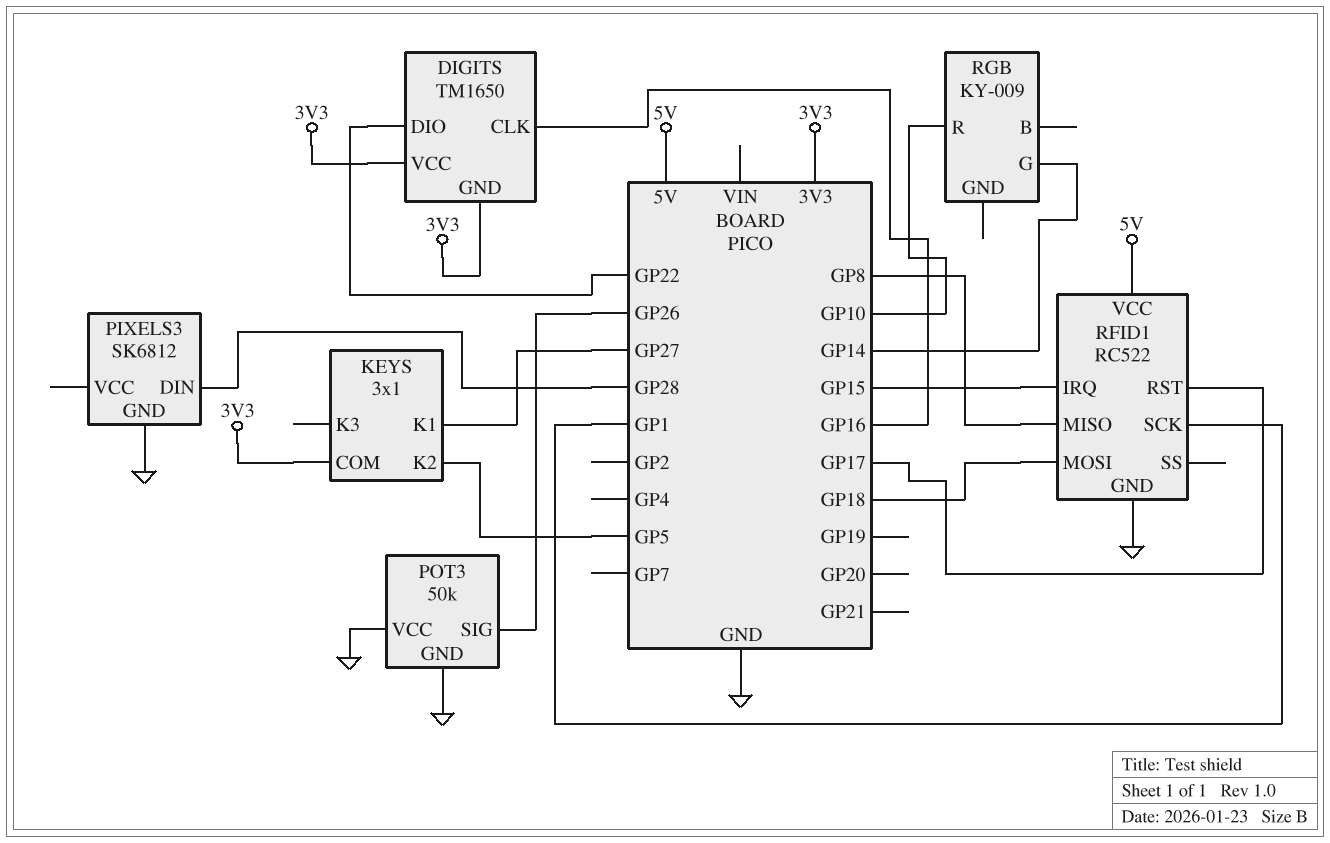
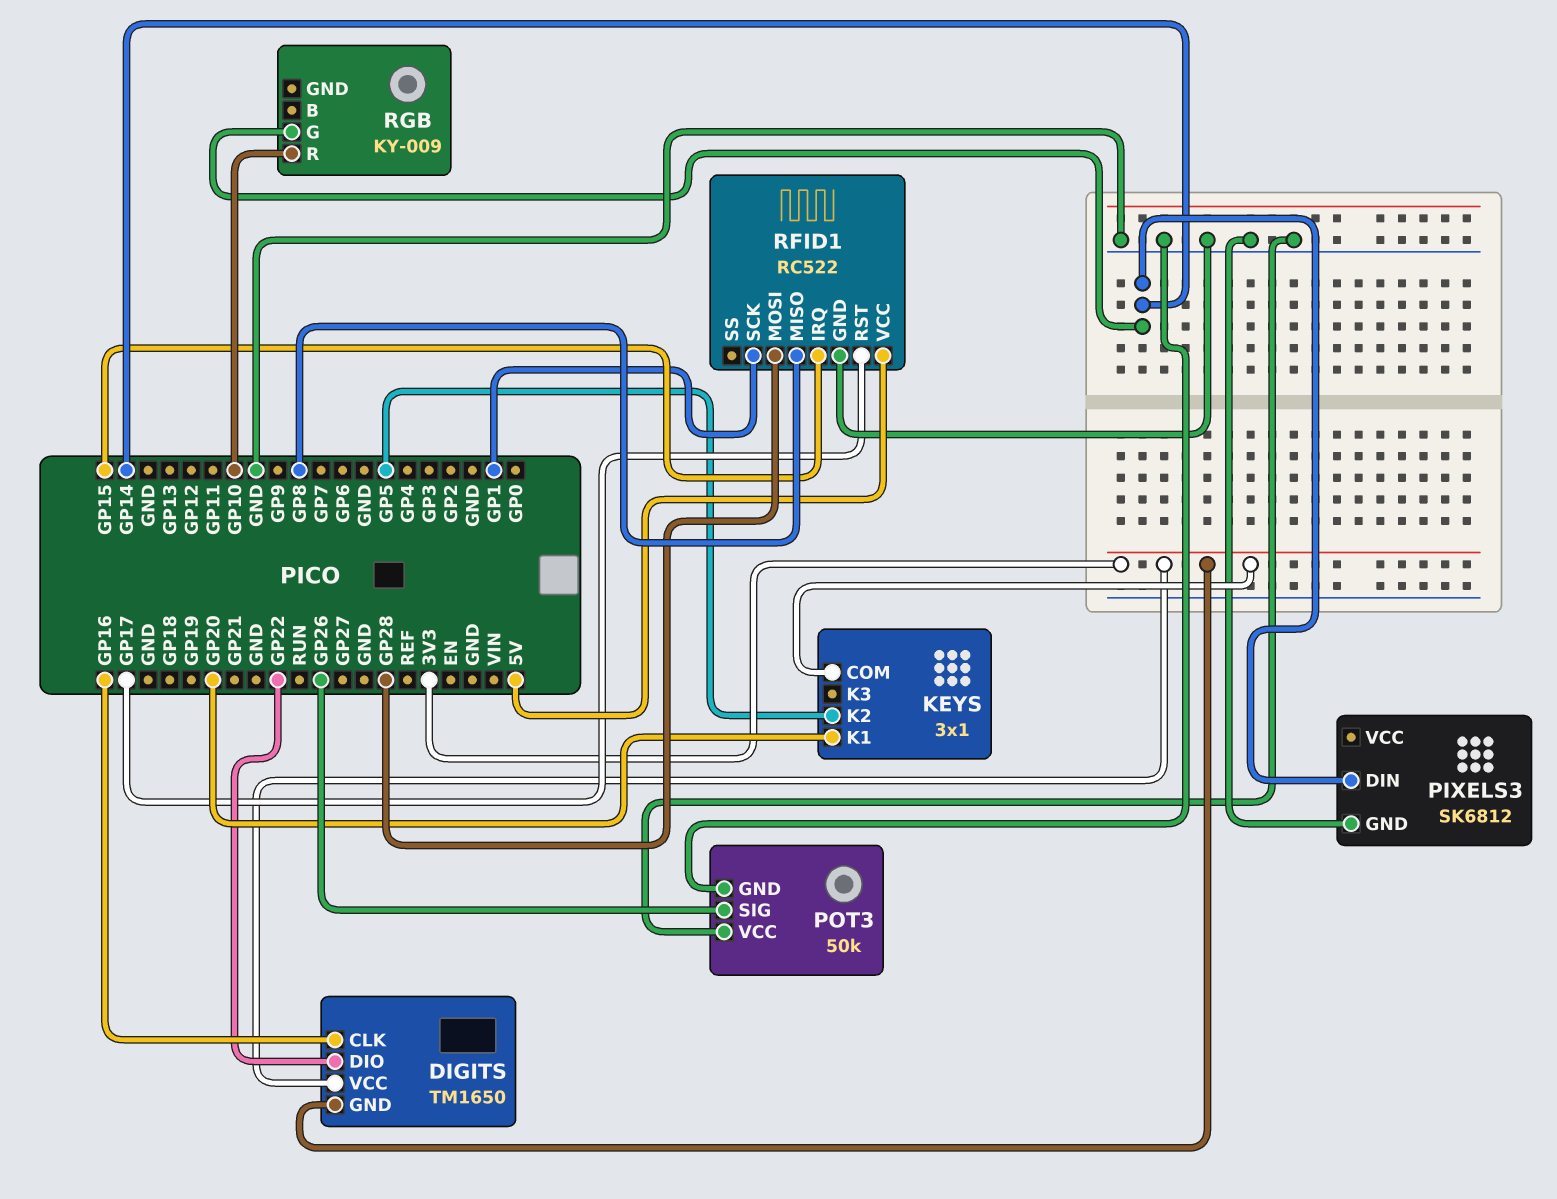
KEYS pin K1: GP27 -> GP20
PIXELS3 pin DIN: GP28 -> GP14
RFID1 pin MOSI: GP18 -> GP28

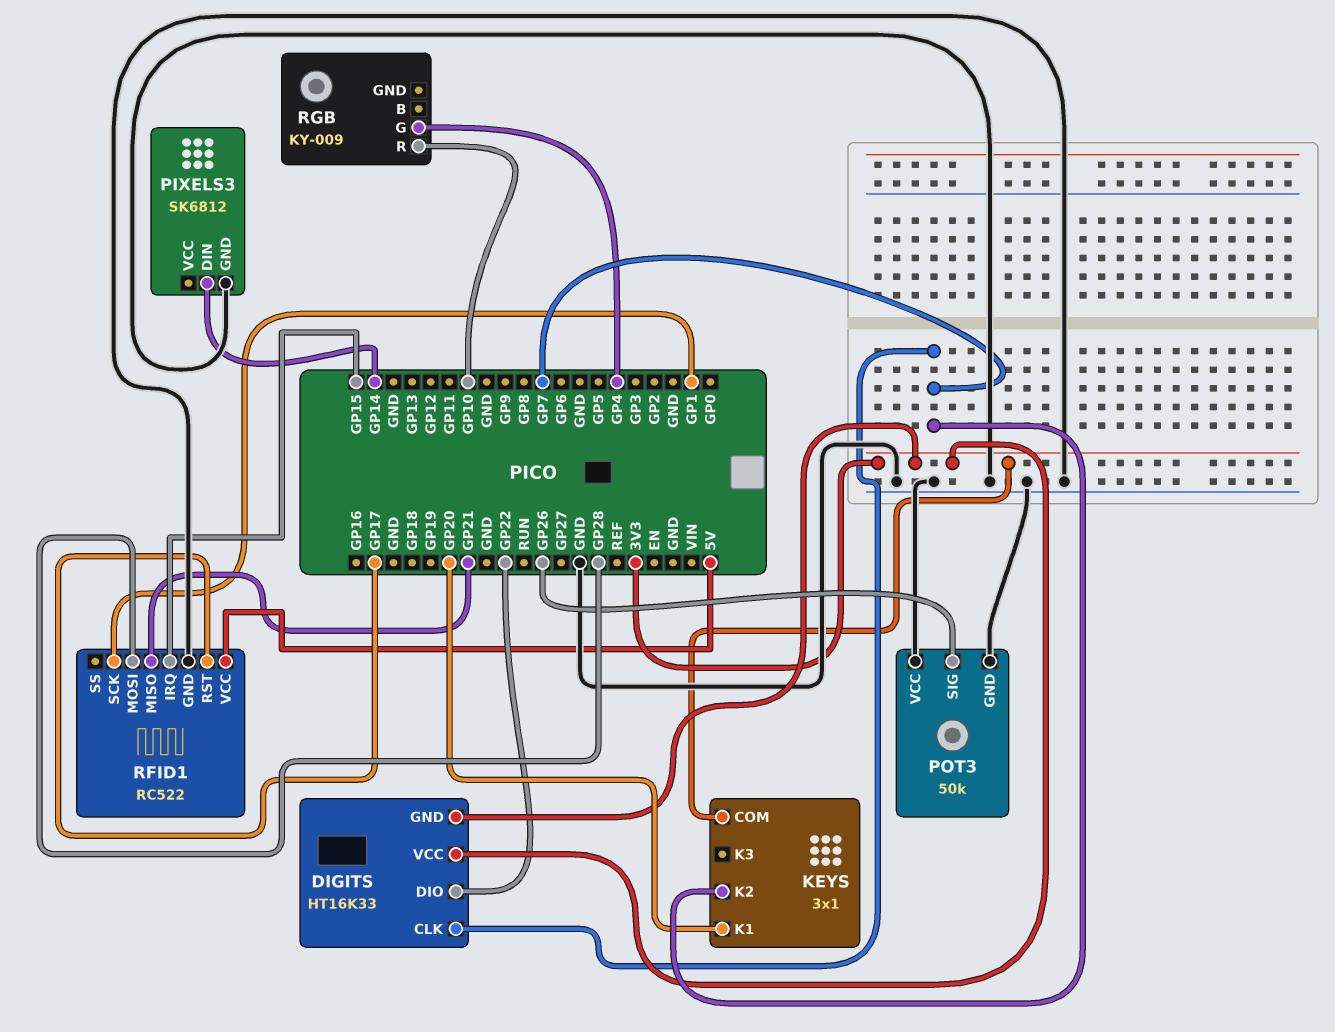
DIGITS: TM1650 -> HT16K33
DIGITS pin CLK: GP16 -> GP7
KEYS pin K2: GP5 -> GP7
RFID1 pin MISO: GP8 -> GP21
RGB pin G: GP14 -> GP4

